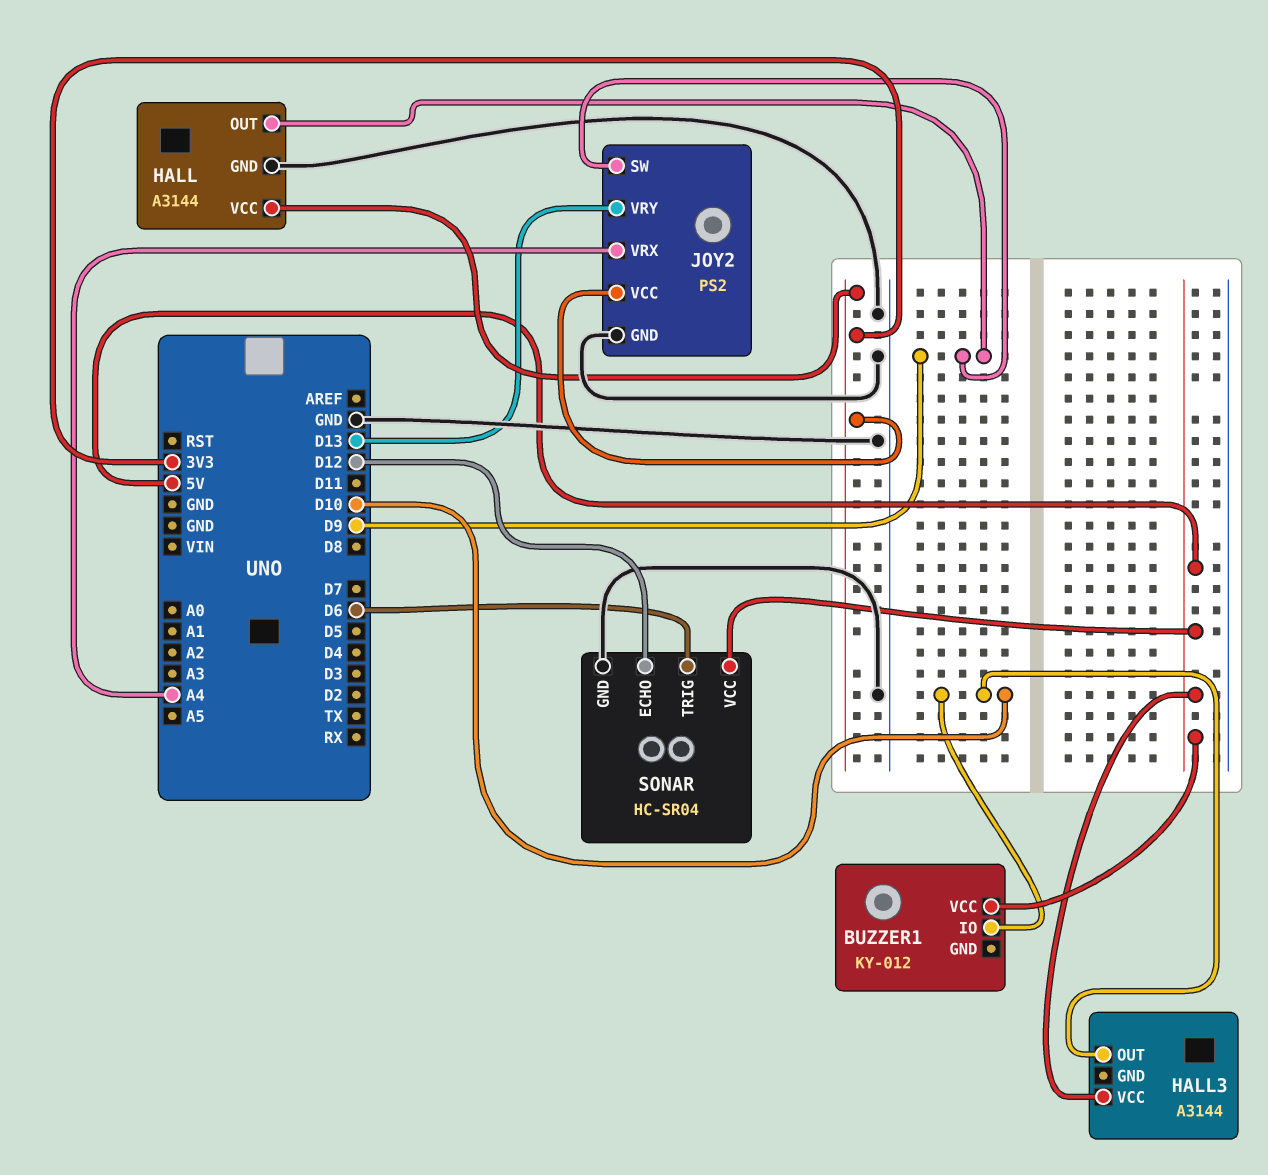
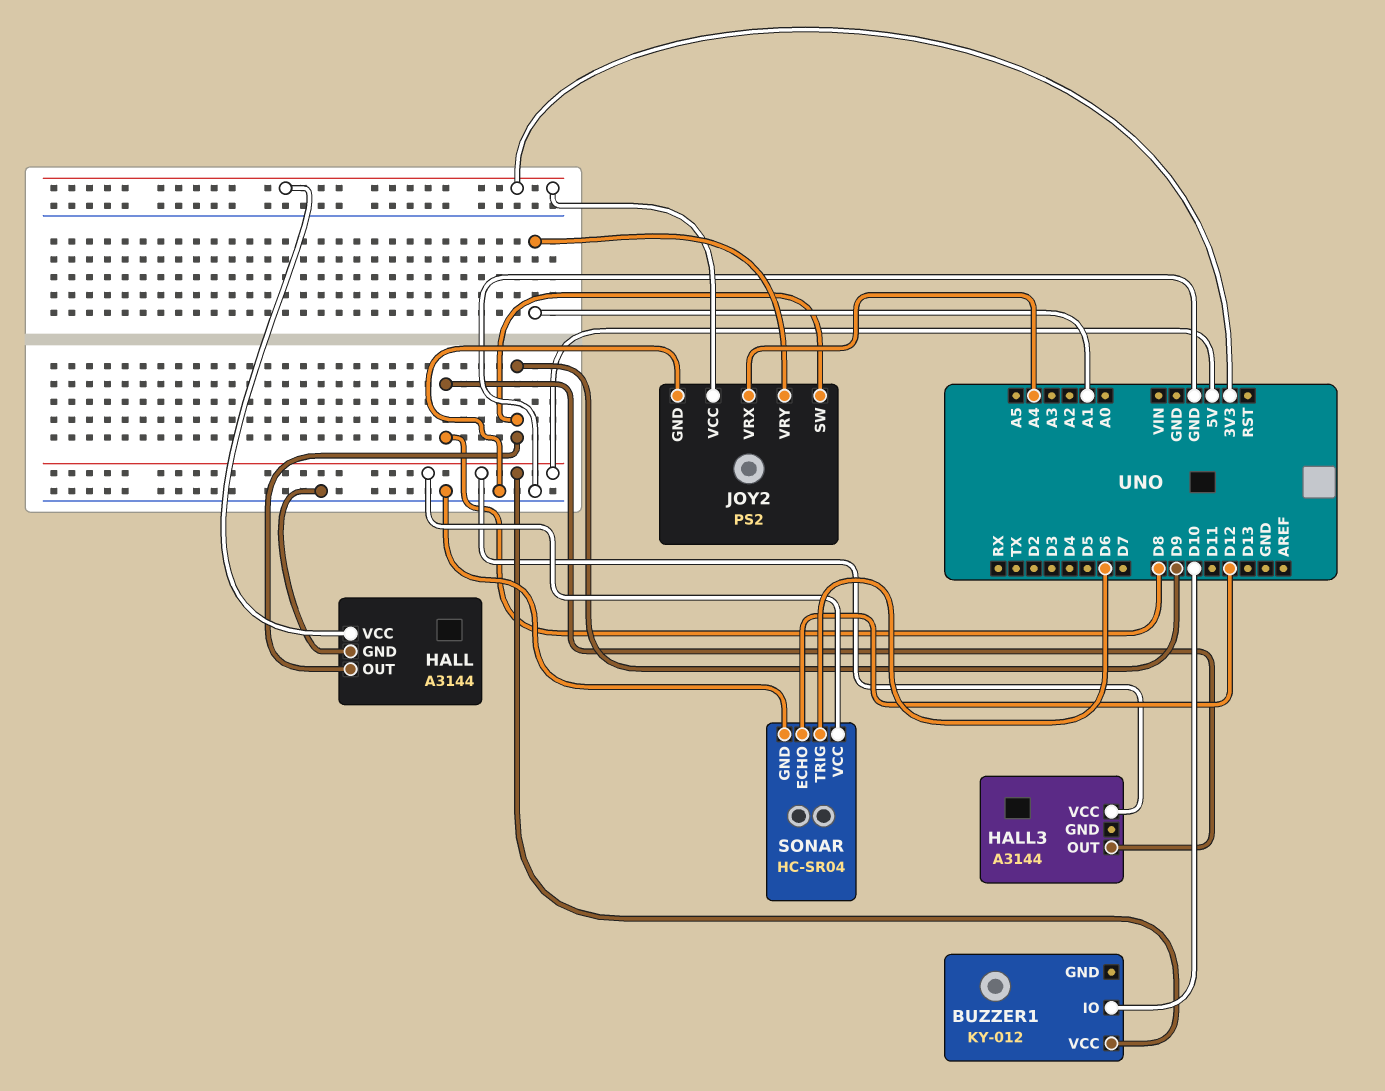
HALL3 pin OUT: D10 -> D8
JOY2 pin VRY: D13 -> A1

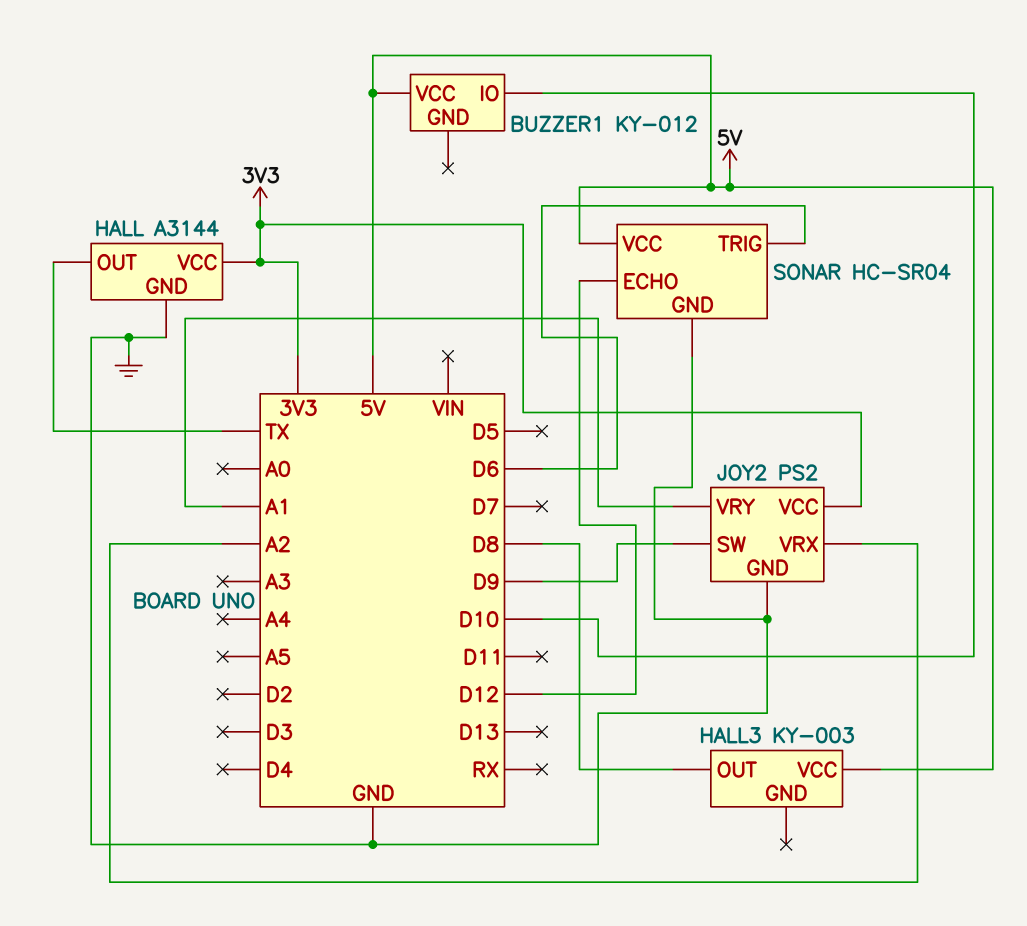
HALL pin OUT: D9 -> TX
HALL3: A3144 -> KY-003
JOY2 pin VRX: A4 -> A2

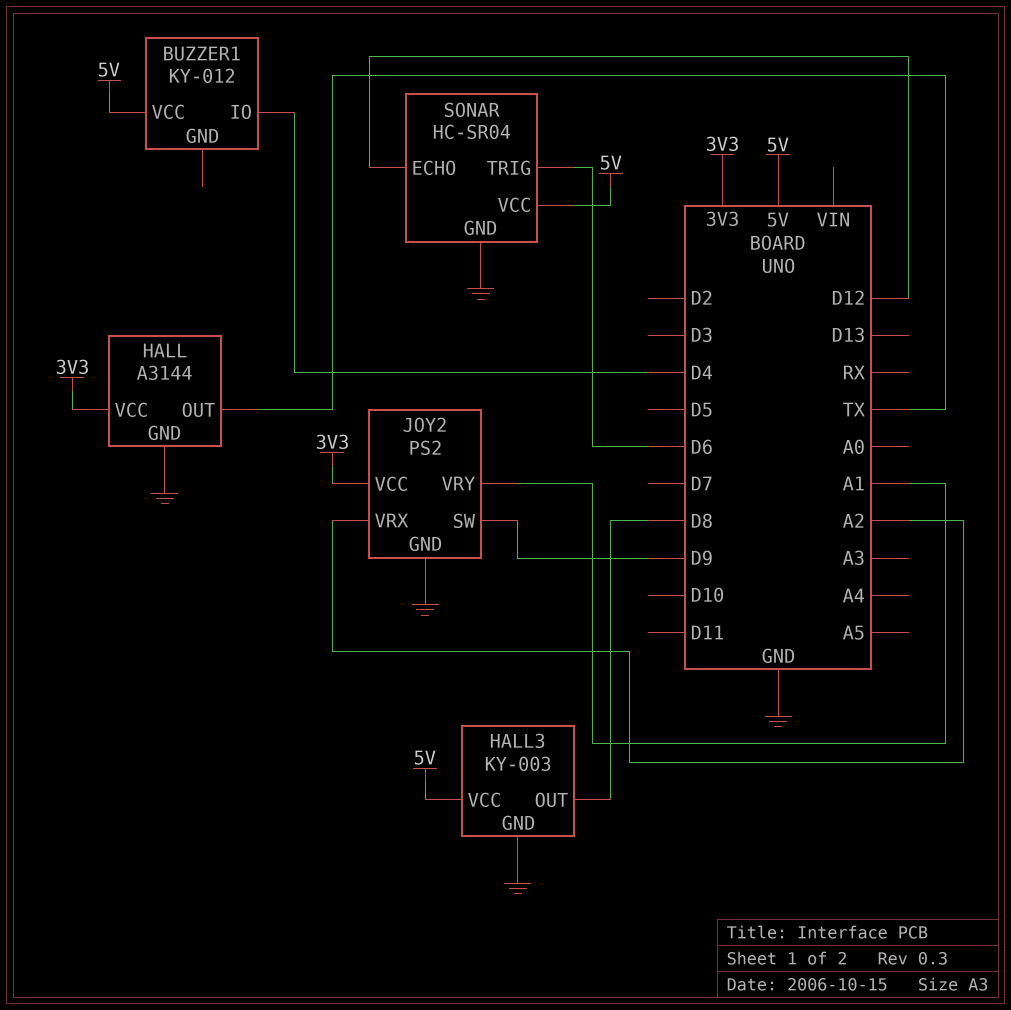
BUZZER1 pin IO: D10 -> D4
HALL3 pin GND: none -> GND

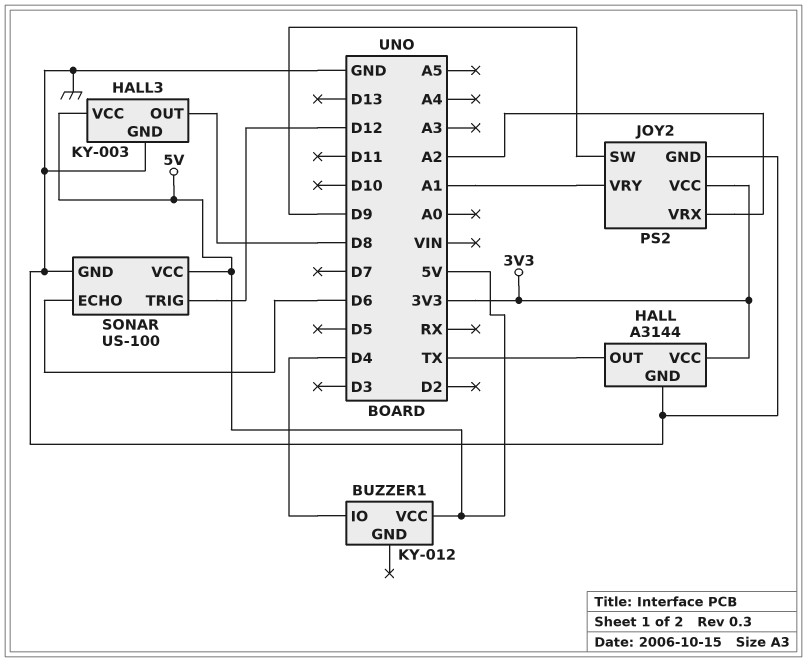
SONAR: HC-SR04 -> US-100
SONAR pin ECHO: D12 -> D6
SONAR pin TRIG: D6 -> D12

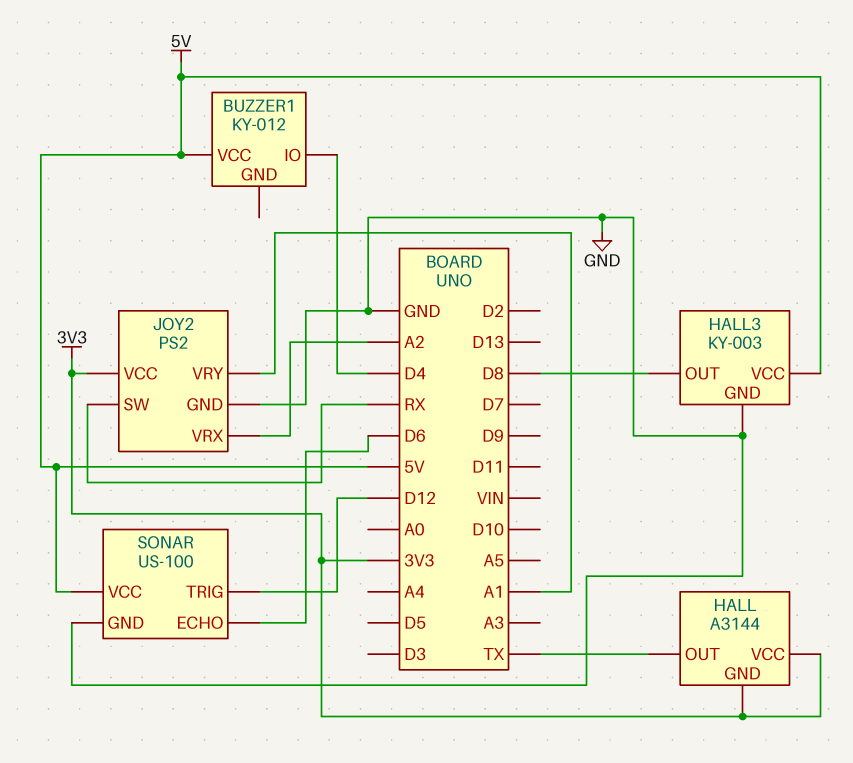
HALL pin GND: GND -> 3V3
JOY2 pin SW: D9 -> RX

